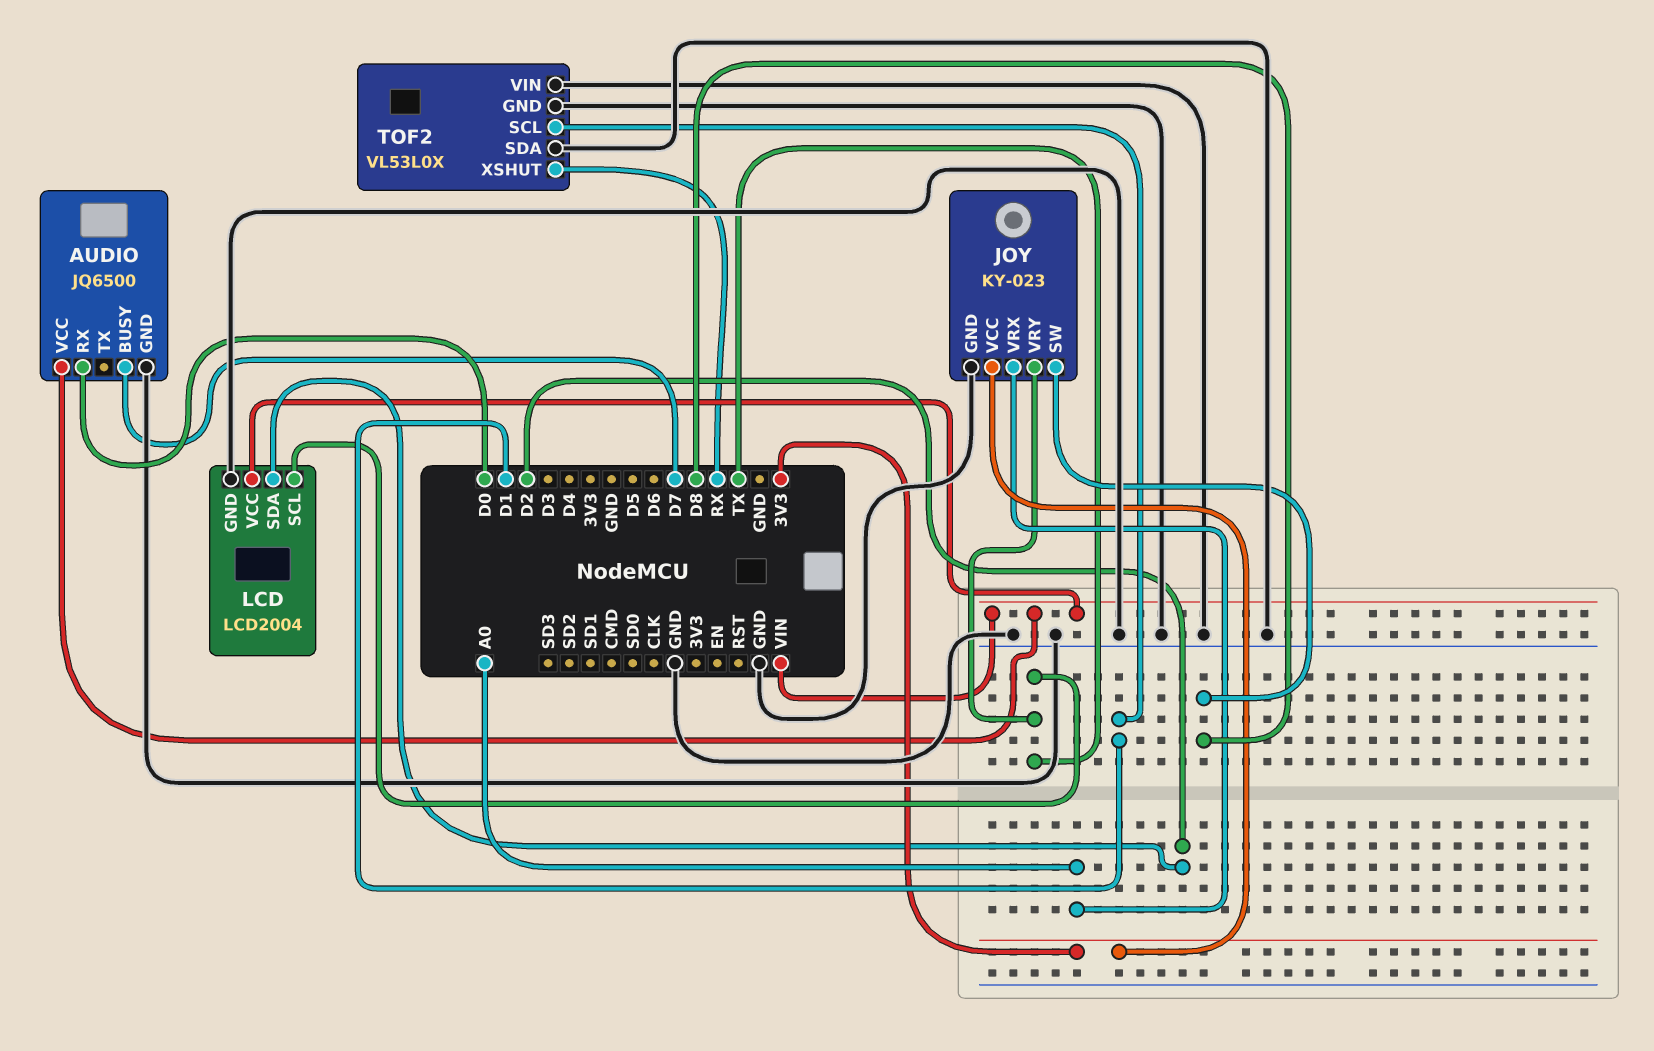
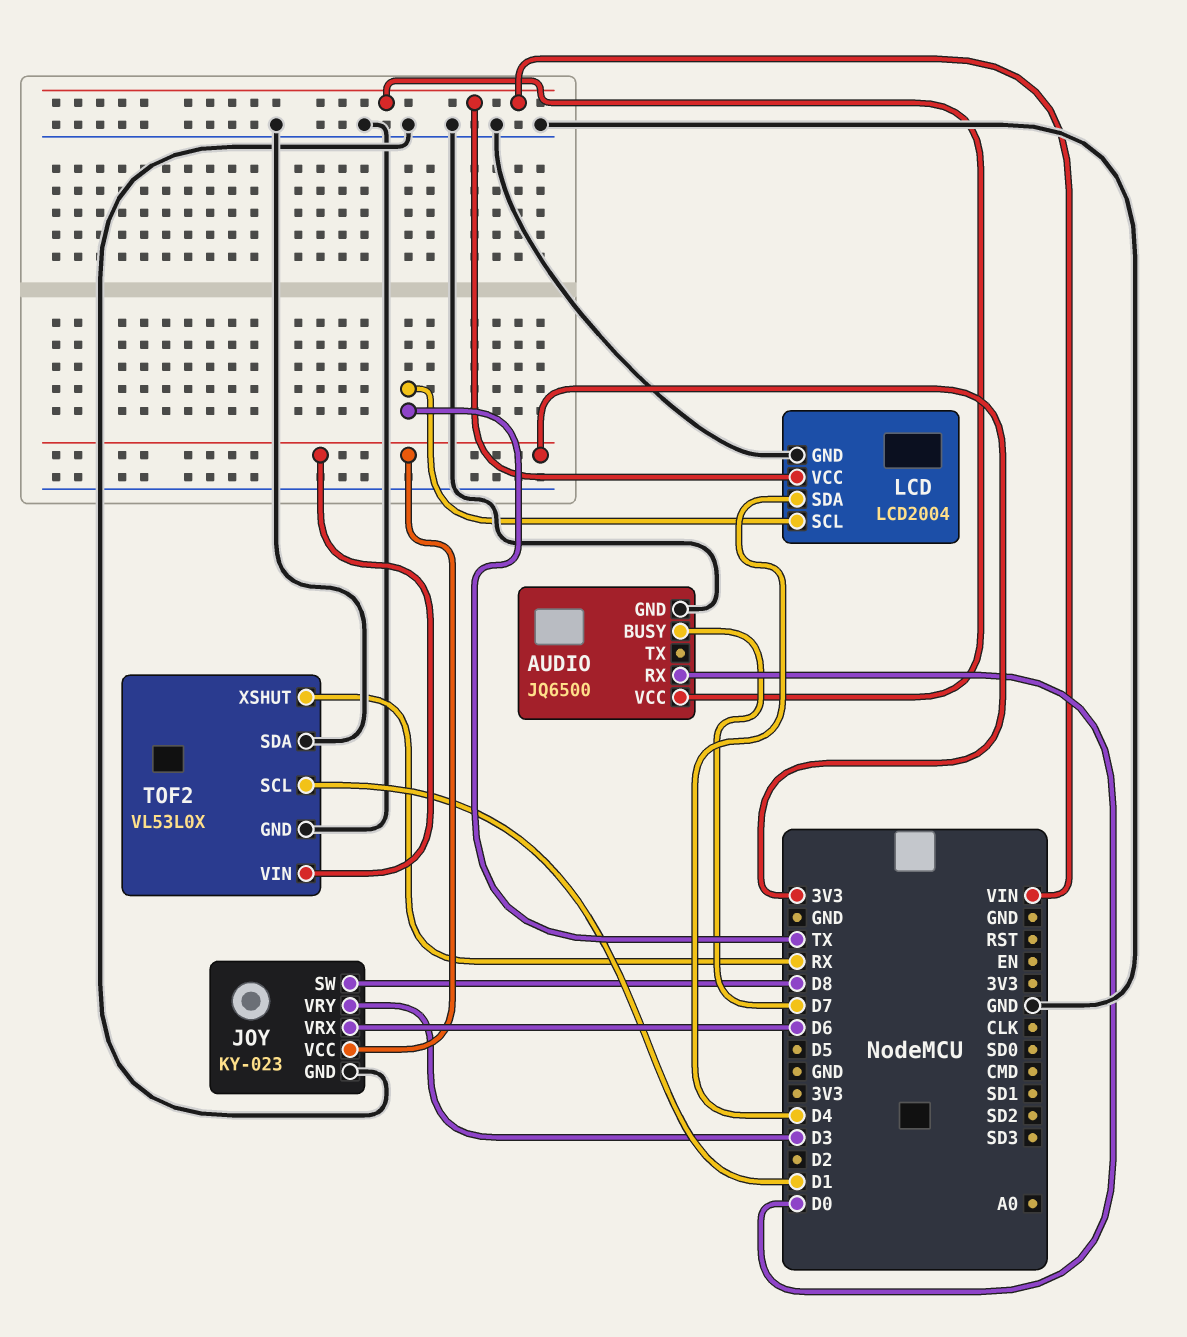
JOY pin VRX: A0 -> D6
JOY pin VRY: TX -> D3
LCD pin SDA: D2 -> D4
TOF2 pin VIN: GND -> 3V3

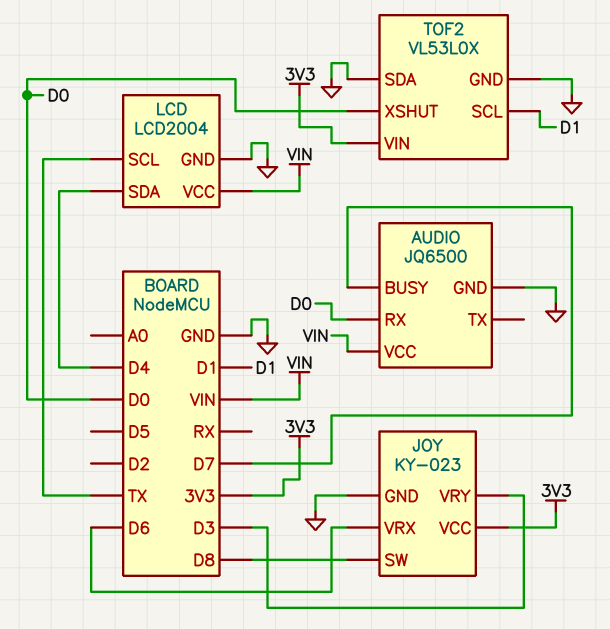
TOF2 pin XSHUT: RX -> D0

